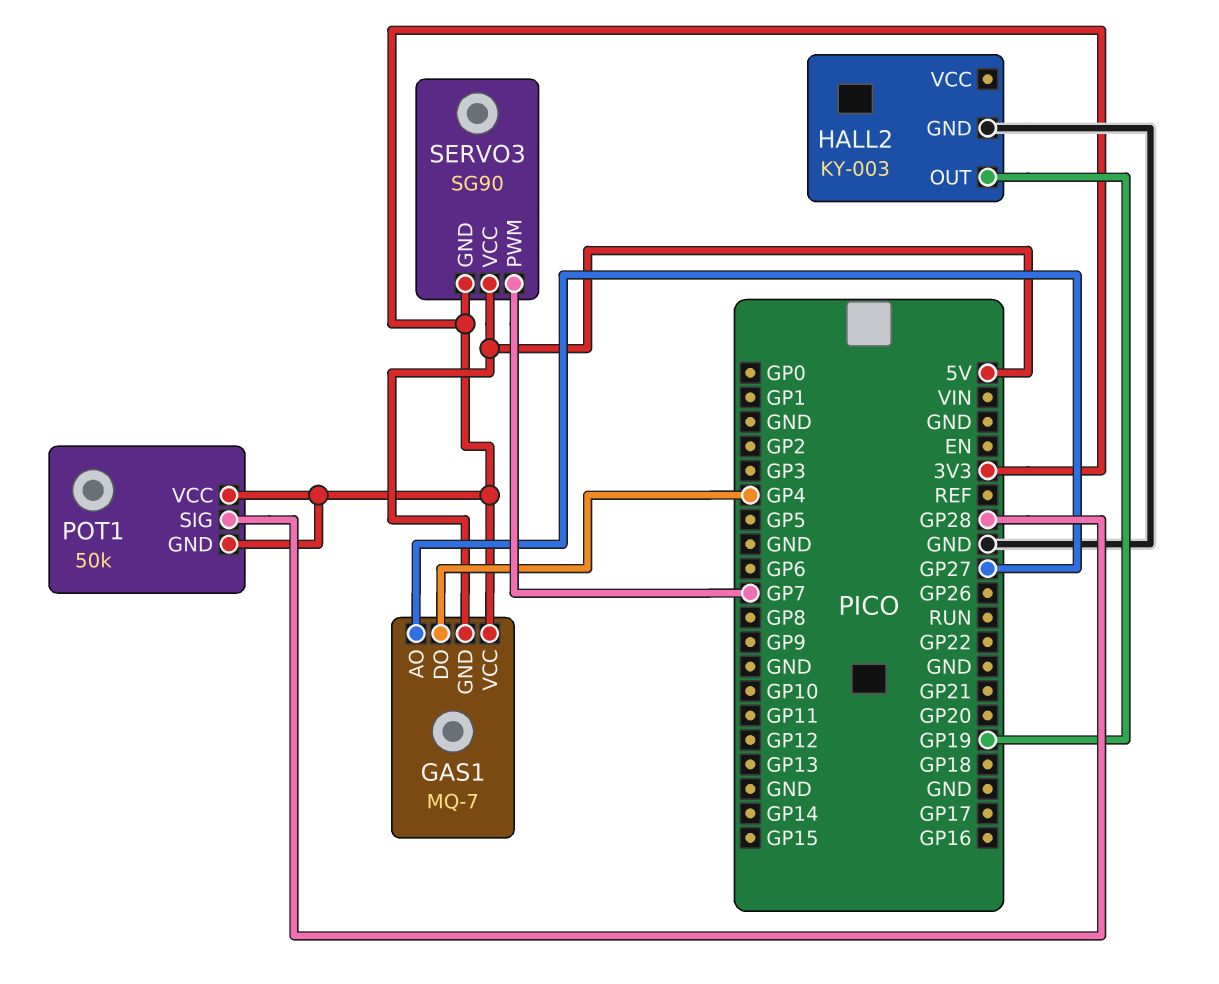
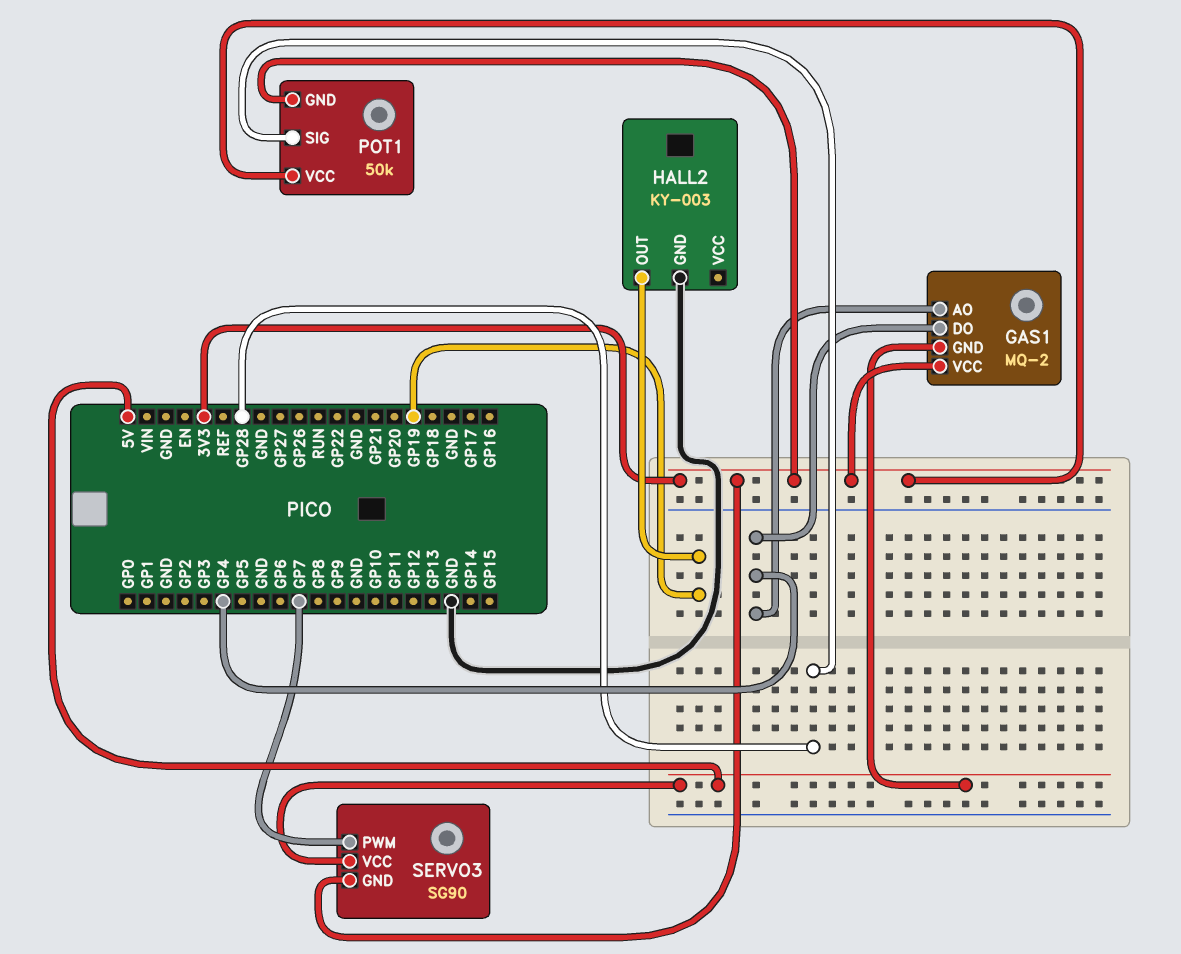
GAS1: MQ-7 -> MQ-2
GAS1 pin AO: GP27 -> GP4

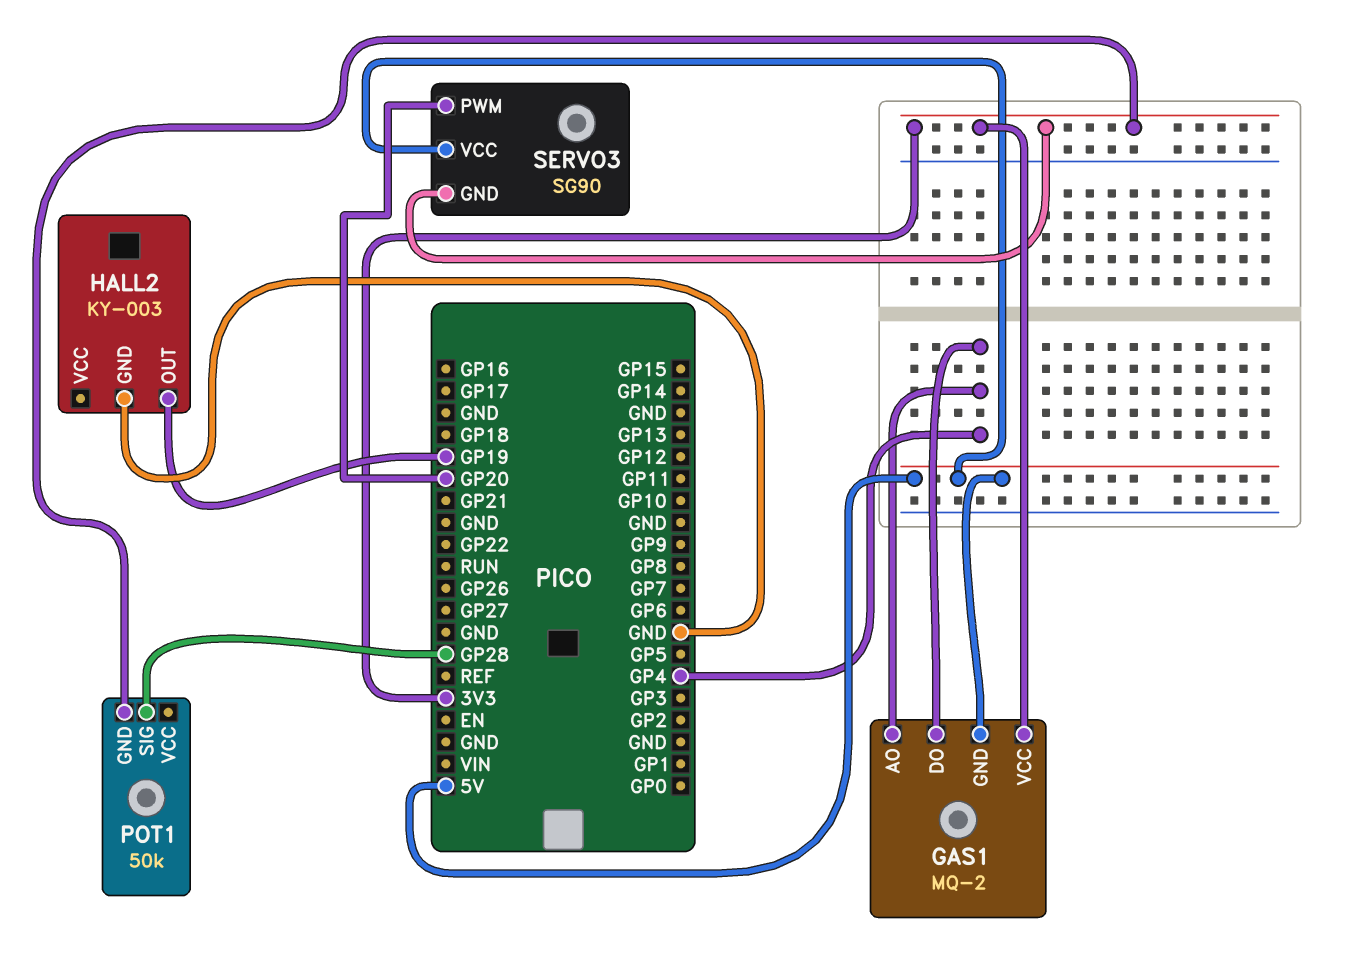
POT1 pin VCC: 3V3 -> none
SERVO3 pin PWM: GP7 -> GP20

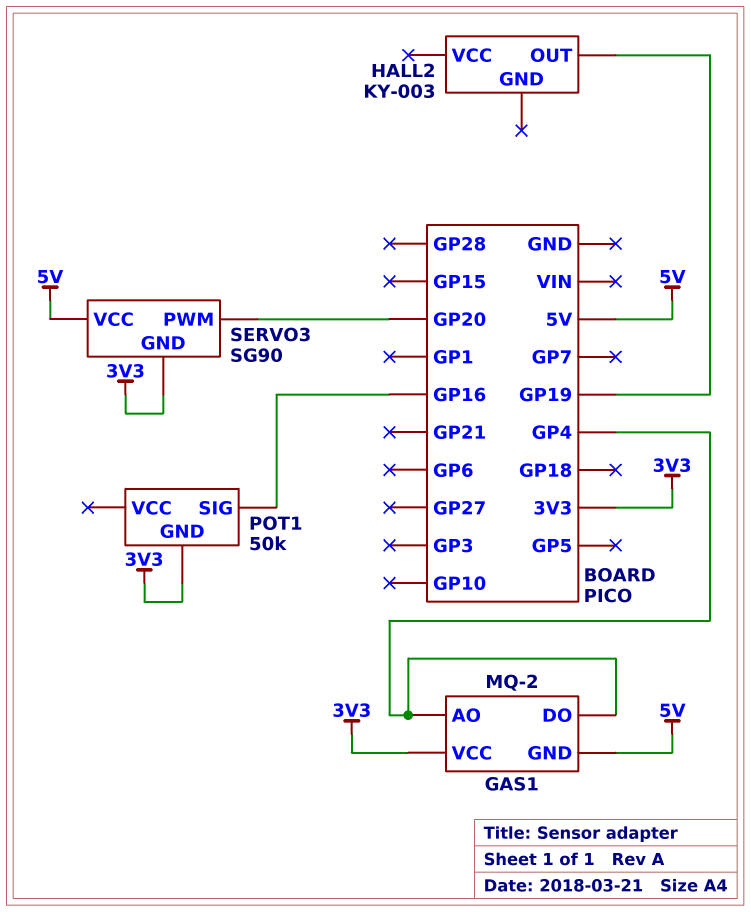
HALL2 pin GND: GND -> none
POT1 pin SIG: GP28 -> GP16

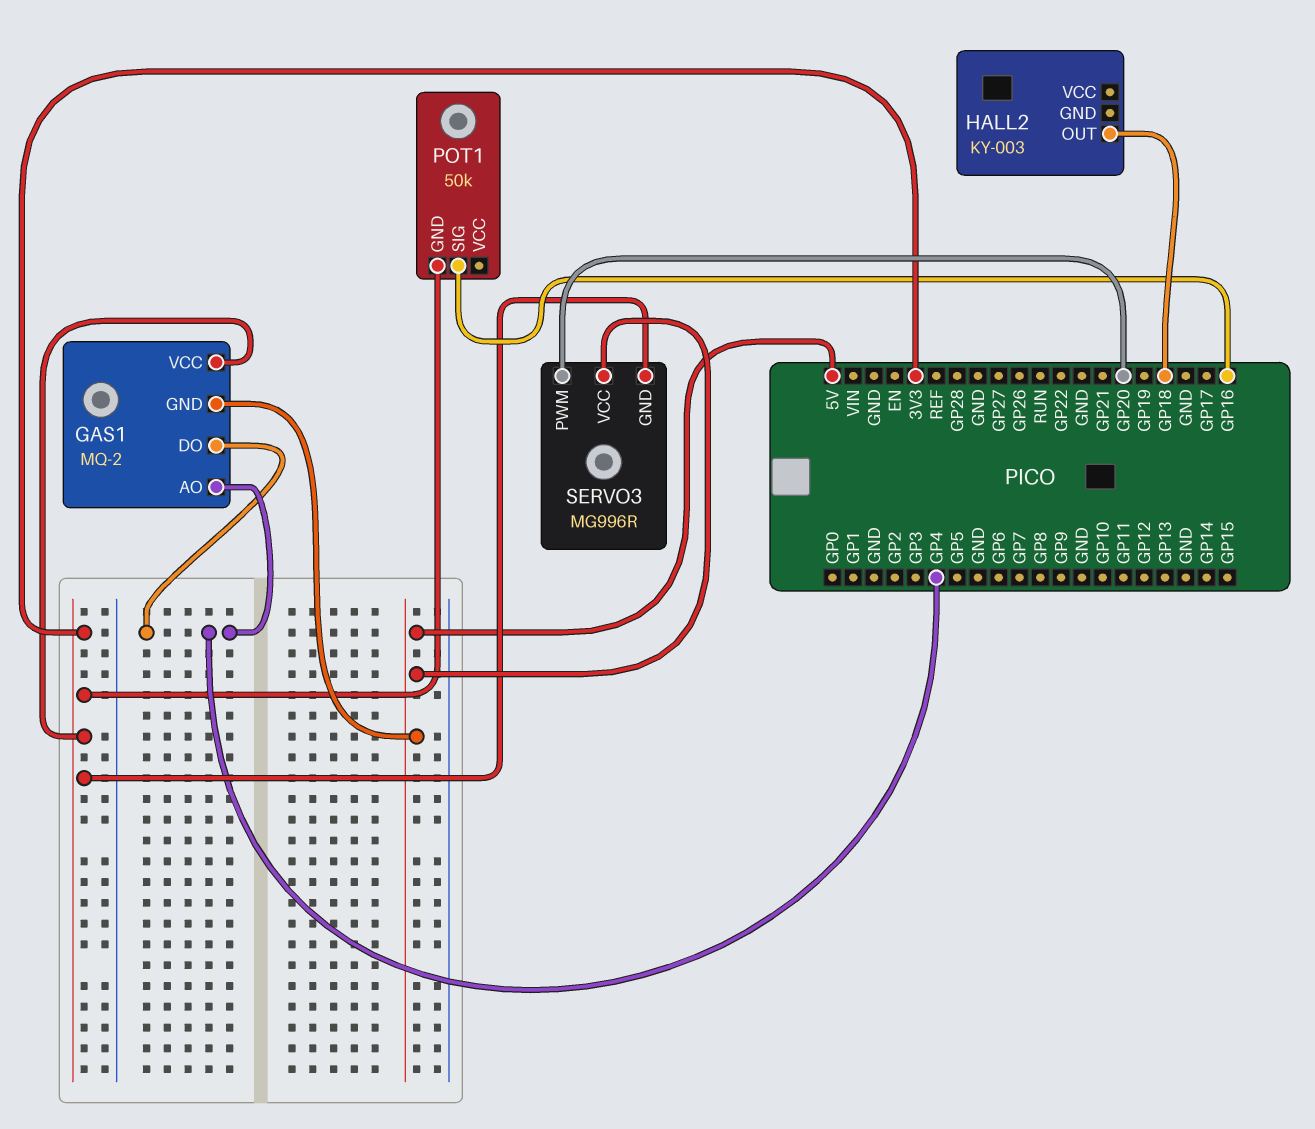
HALL2 pin OUT: GP19 -> GP18
SERVO3: SG90 -> MG996R

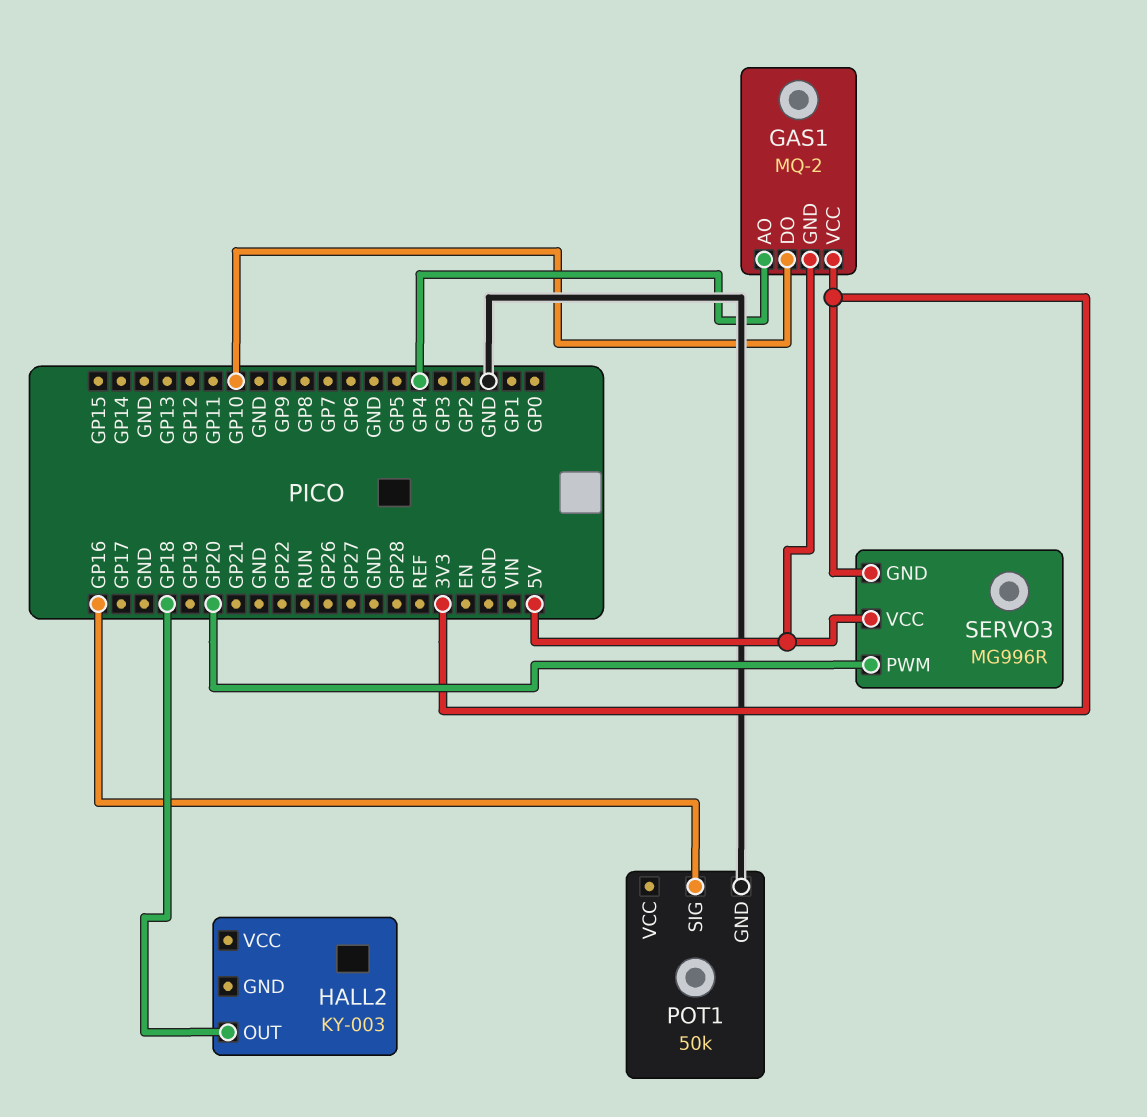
GAS1 pin DO: GP4 -> GP10
POT1 pin GND: 3V3 -> GND

